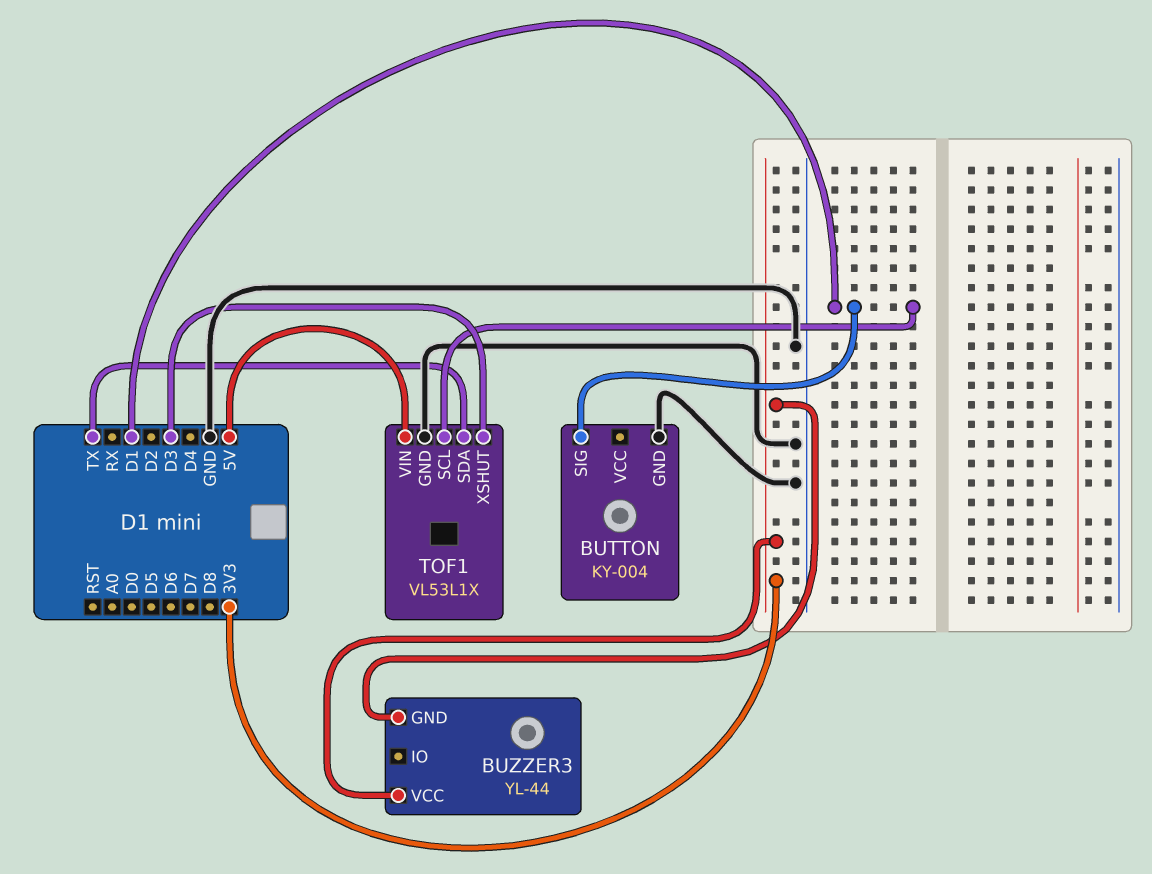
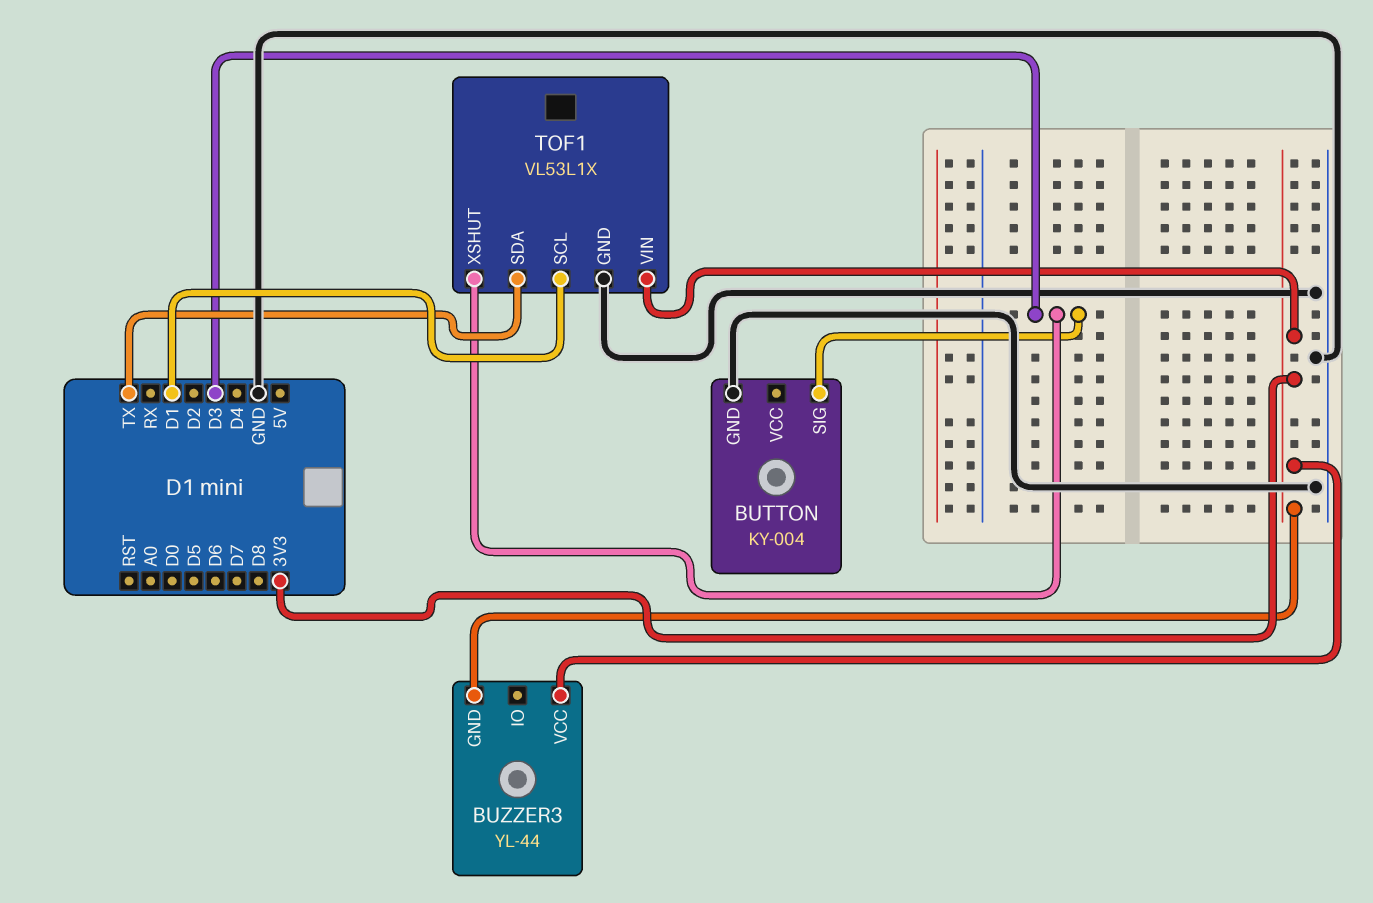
BUTTON pin SIG: D1 -> D3
TOF1 pin VIN: 5V -> 3V3

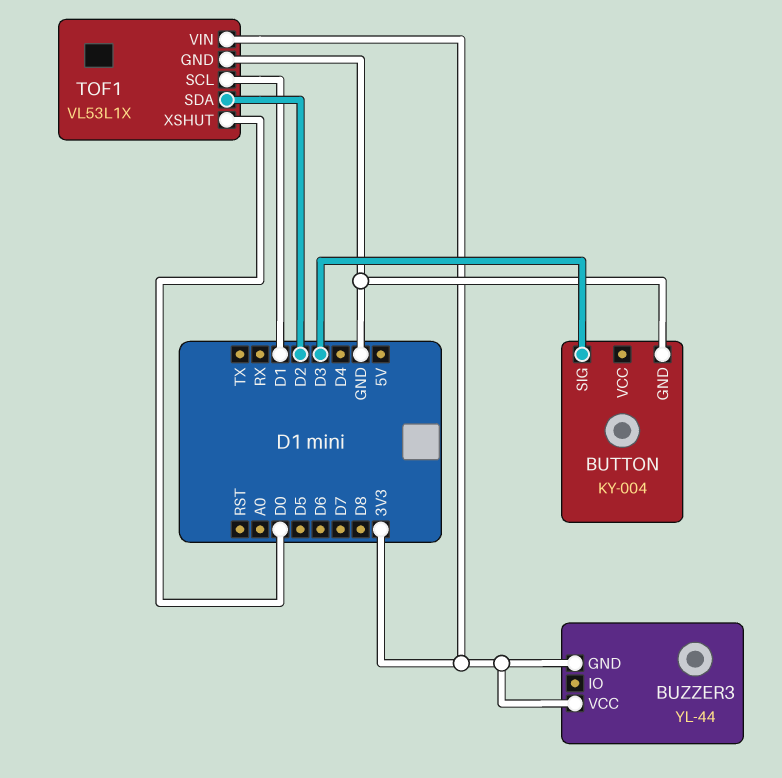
TOF1 pin SDA: TX -> D2
TOF1 pin XSHUT: D3 -> D0

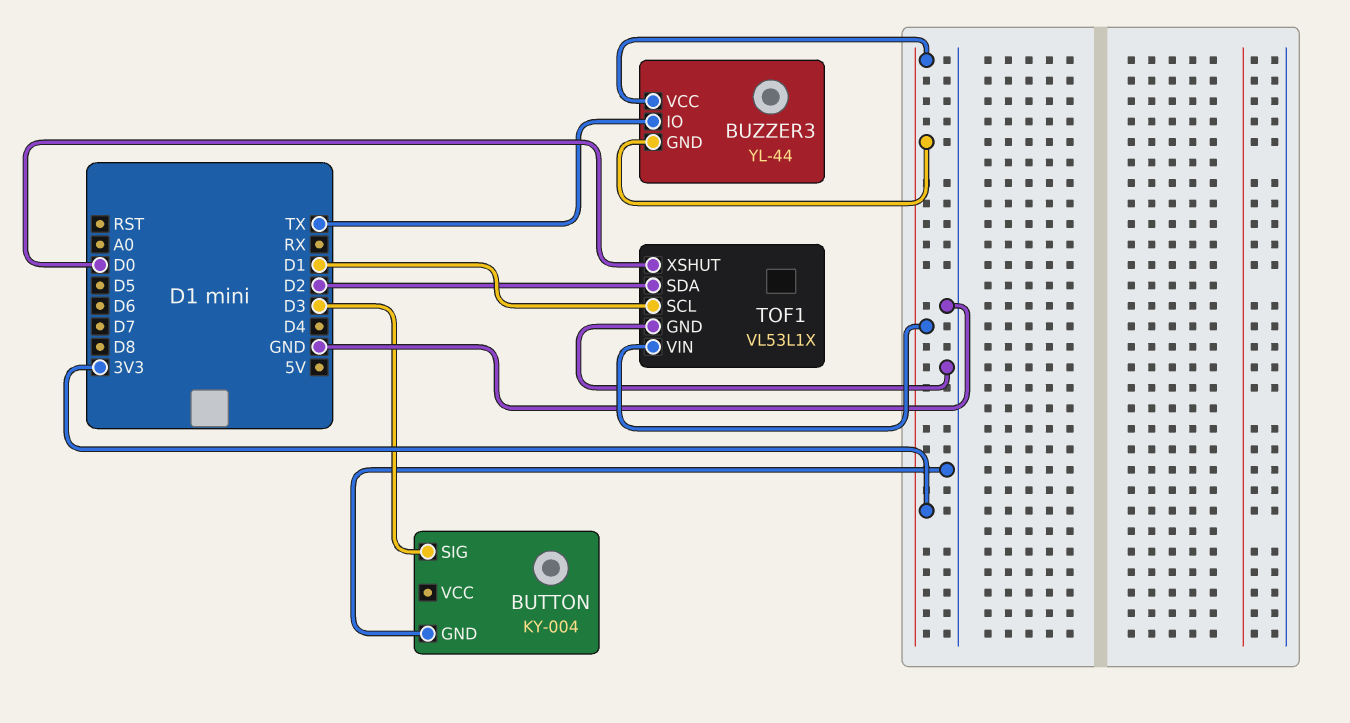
BUZZER3 pin IO: none -> TX

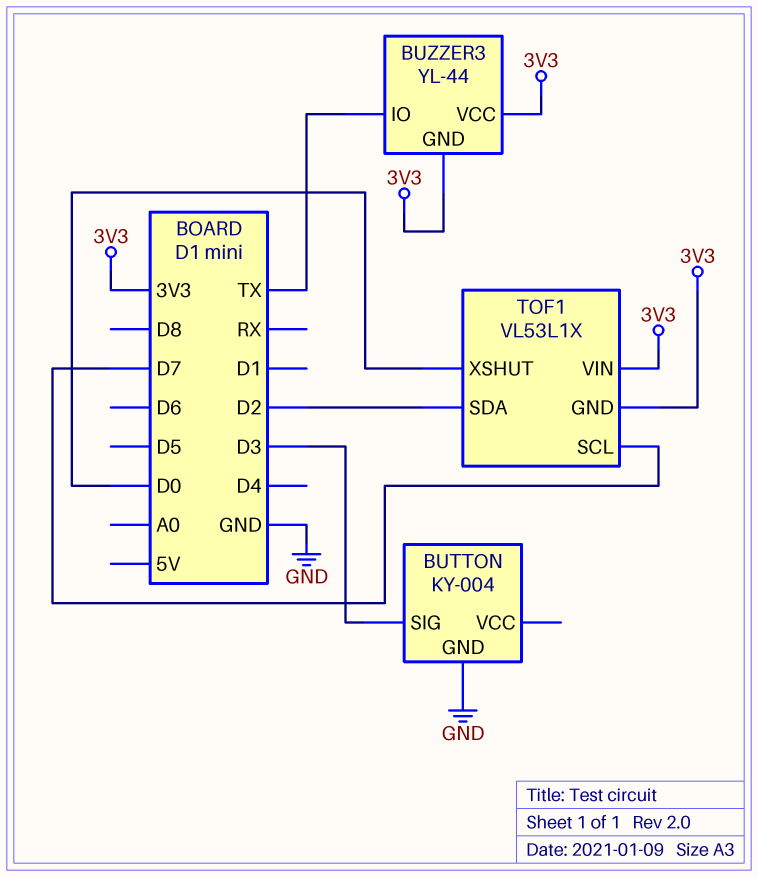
TOF1 pin GND: GND -> 3V3
TOF1 pin SCL: D1 -> D7

